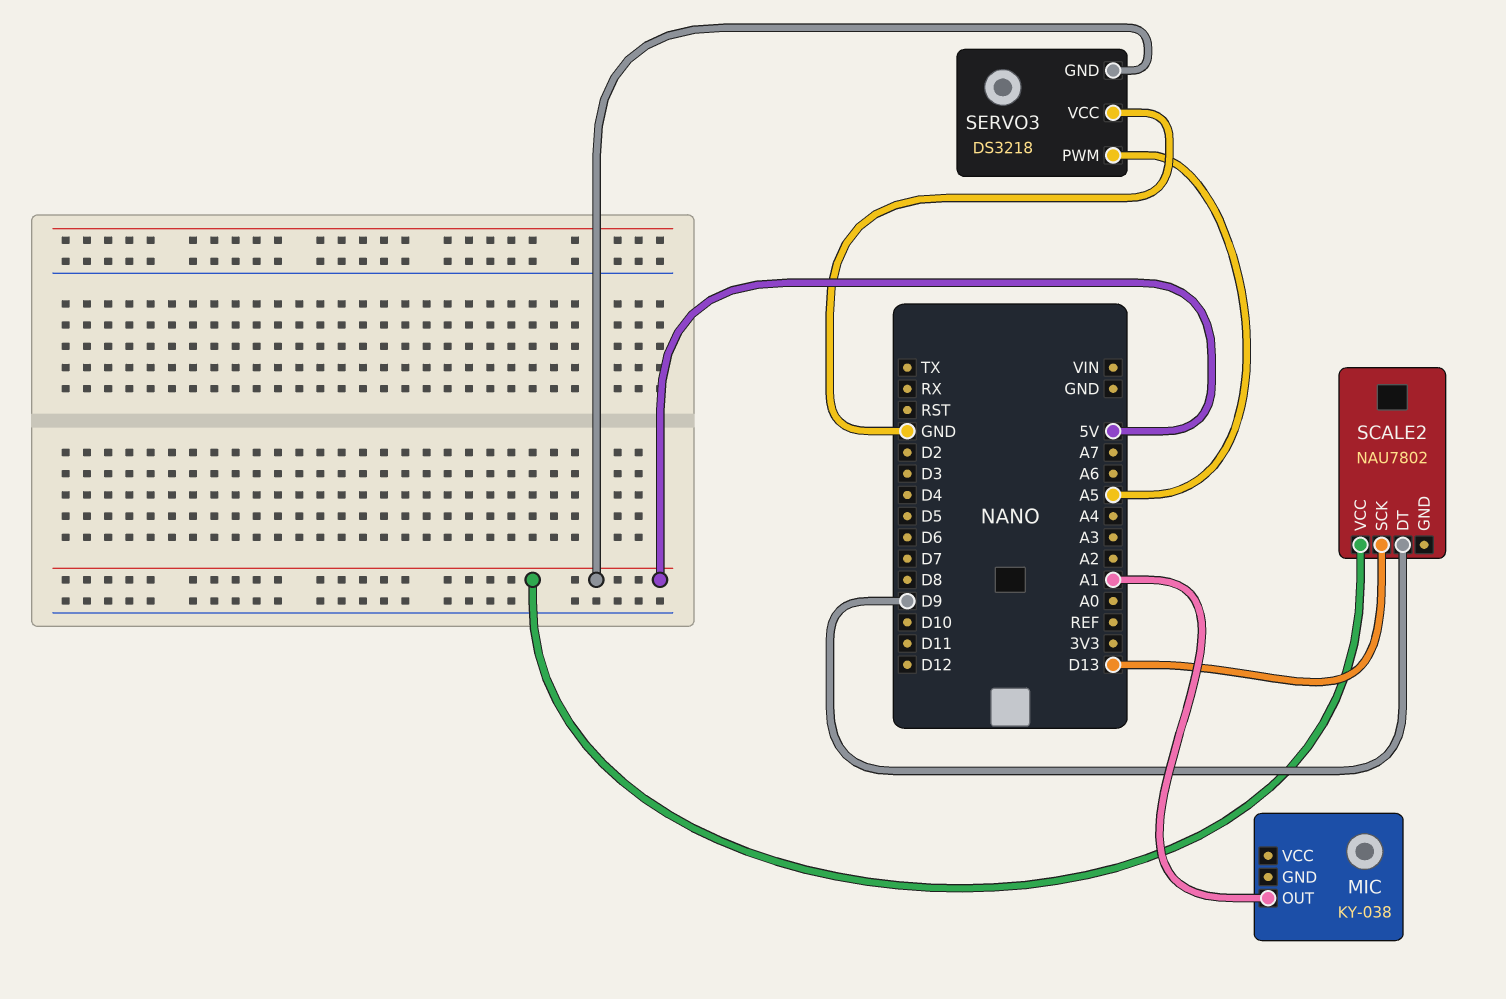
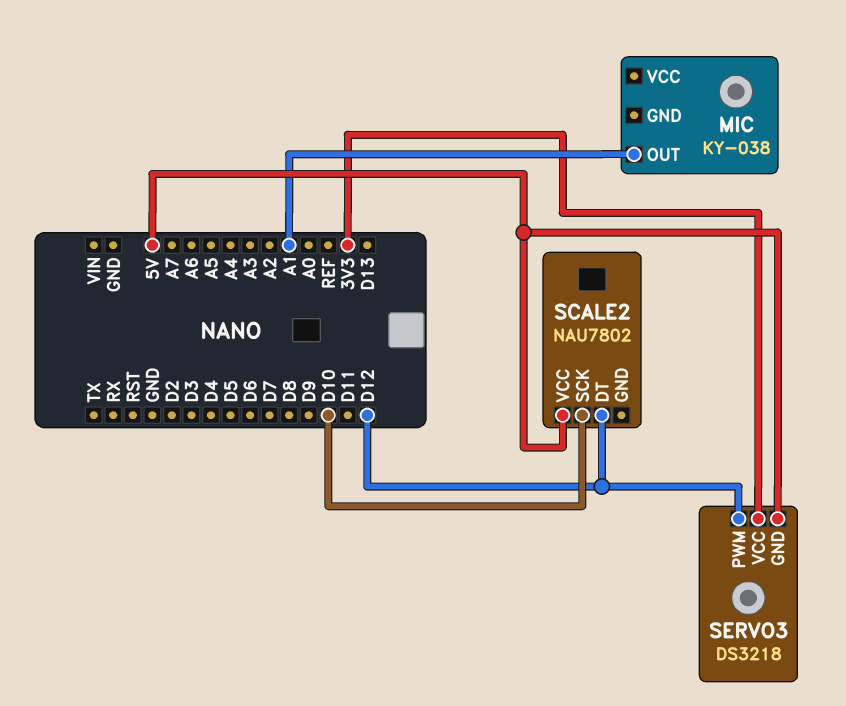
SCALE2 pin DT: D9 -> D12
SCALE2 pin SCK: D13 -> D10
SERVO3 pin PWM: A5 -> D12
SERVO3 pin VCC: GND -> 3V3

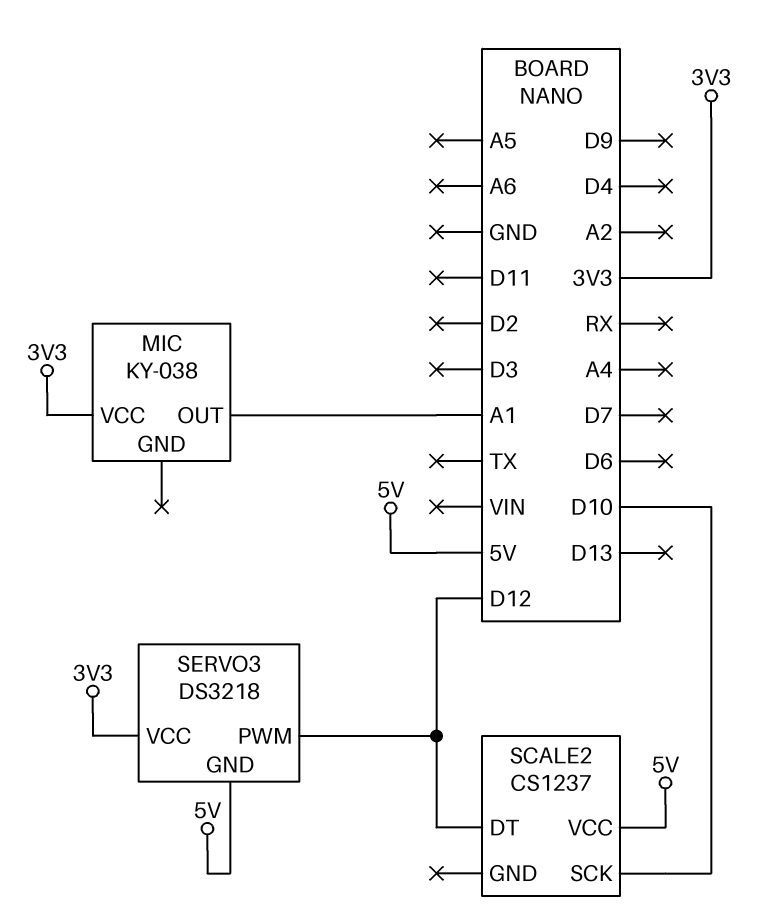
MIC pin VCC: none -> 3V3
SCALE2: NAU7802 -> CS1237

